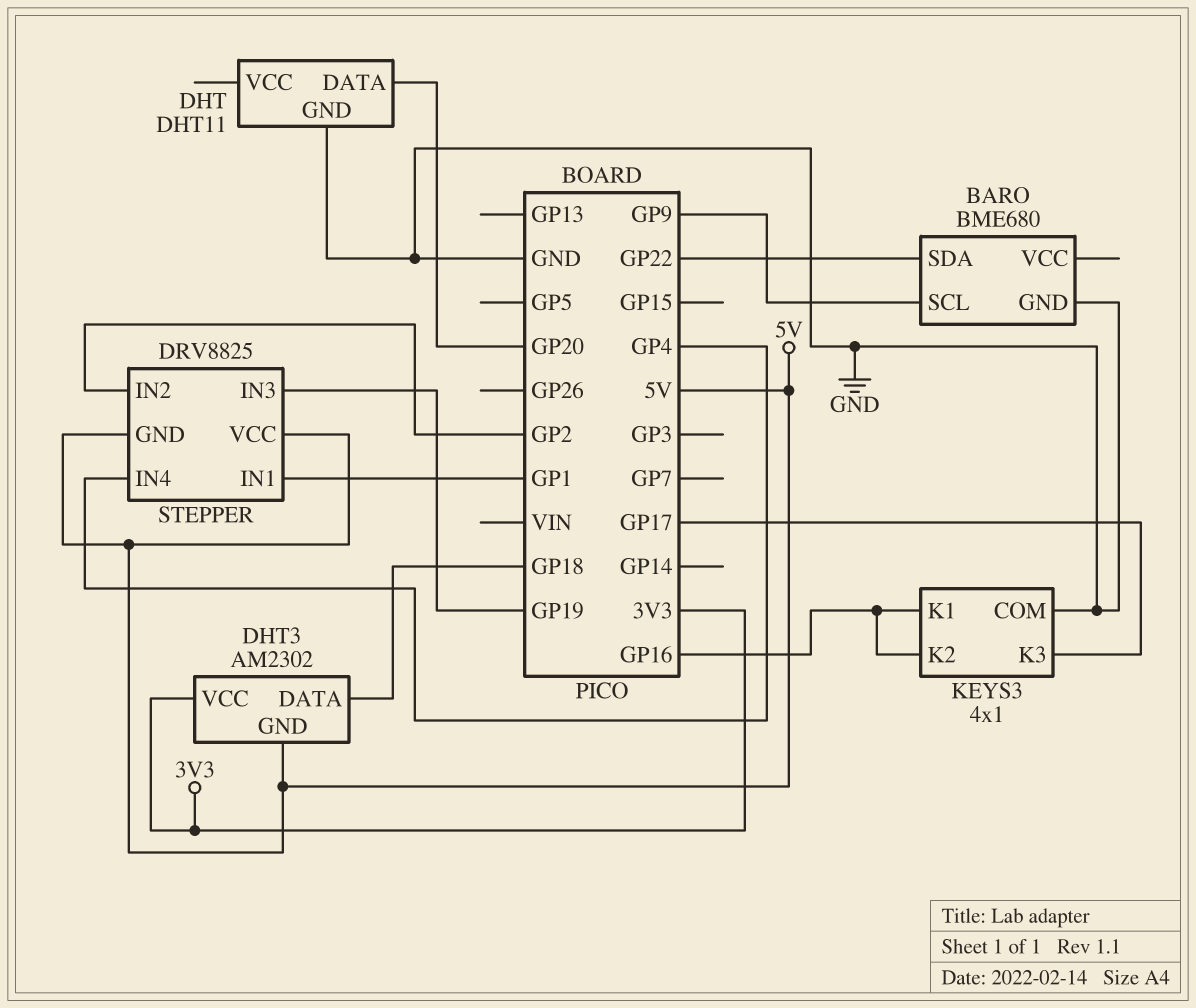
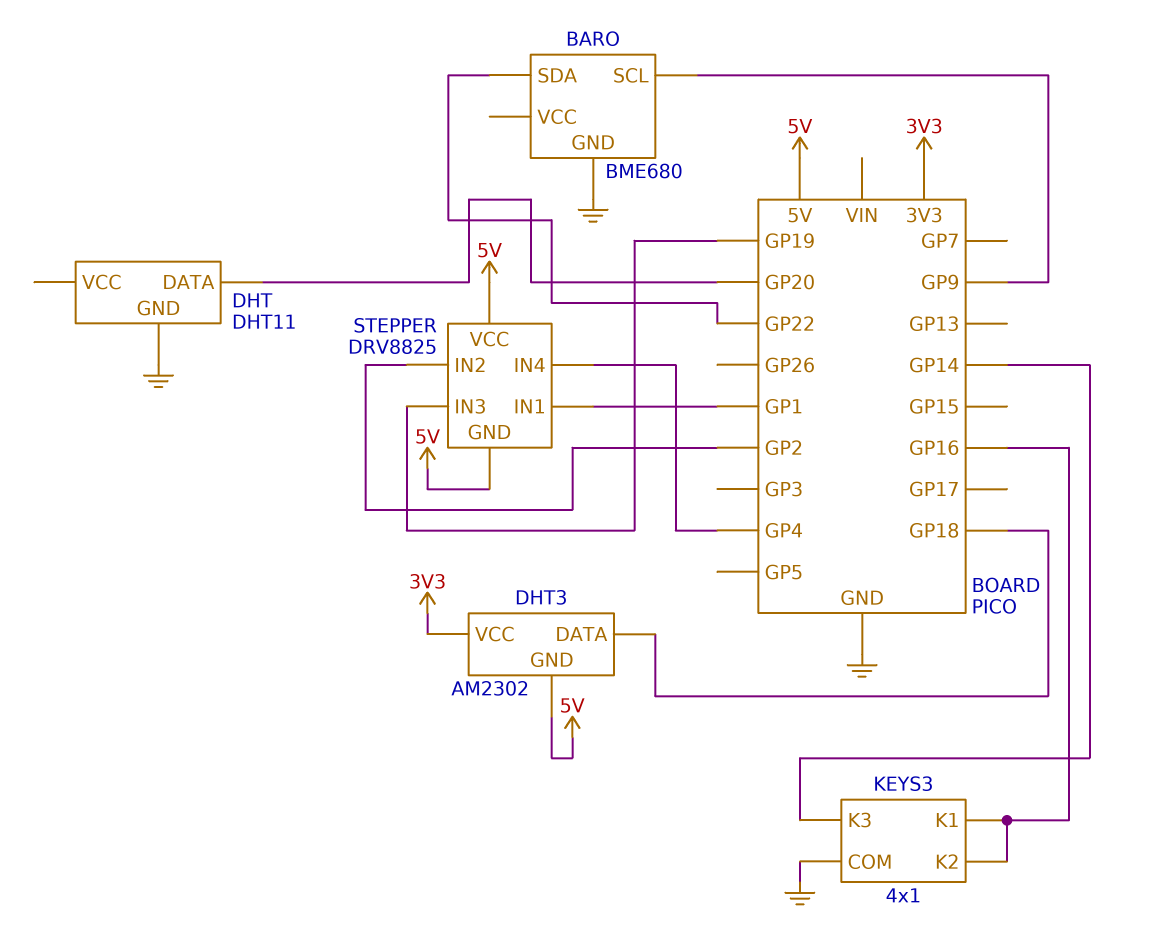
KEYS3 pin K3: GP17 -> GP14

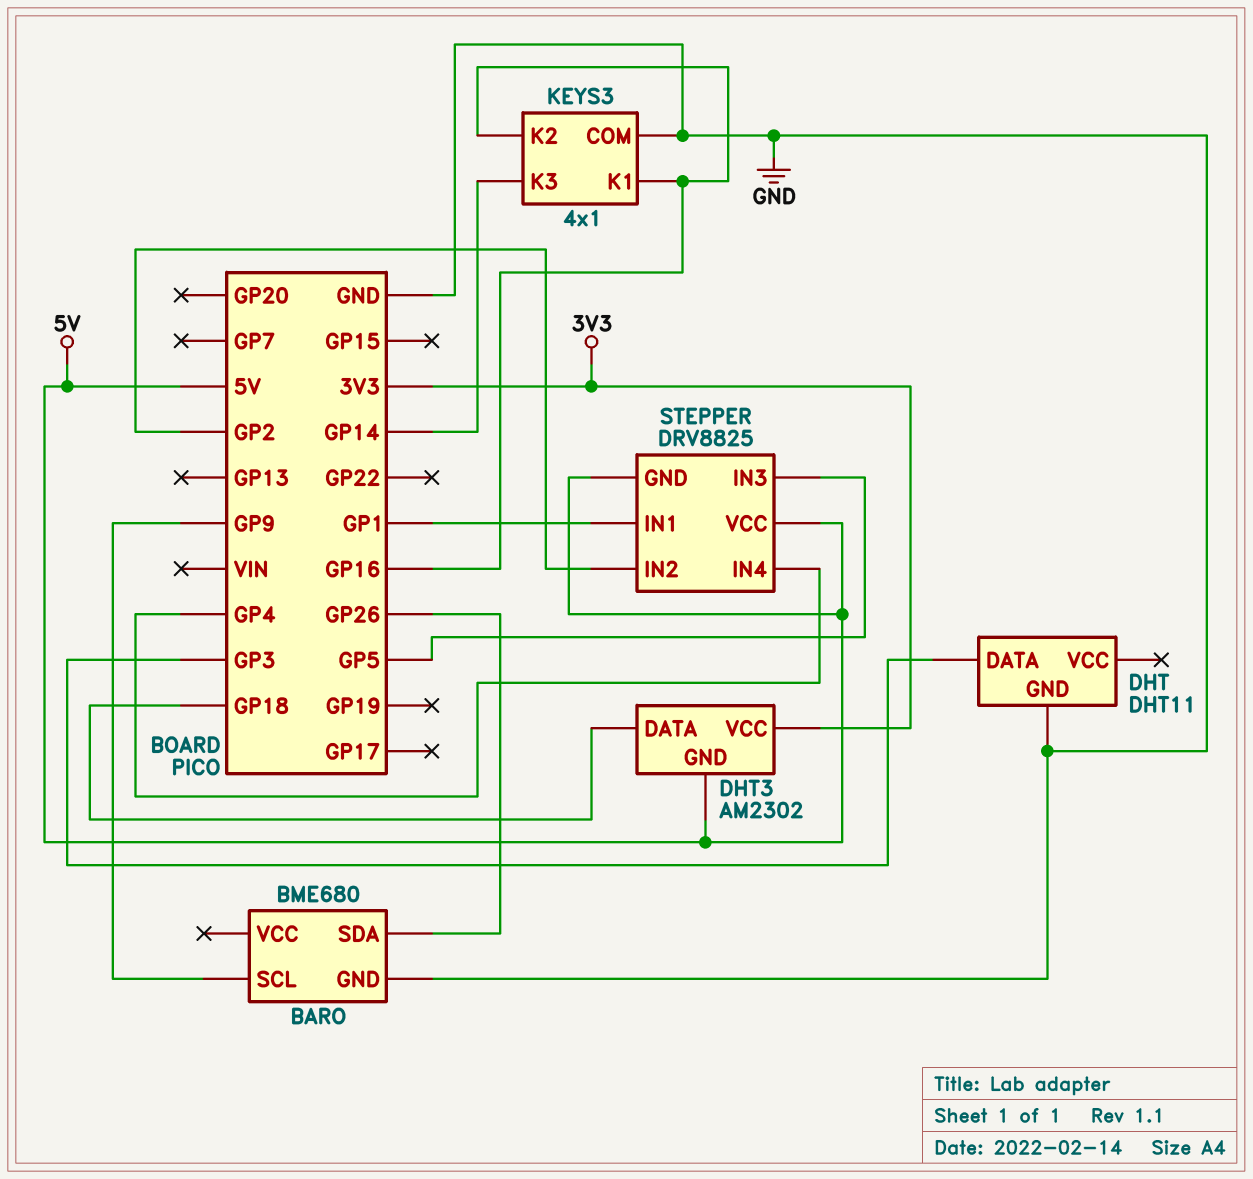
BARO pin SDA: GP22 -> GP26
DHT pin DATA: GP20 -> GP3
STEPPER pin IN3: GP19 -> GP5

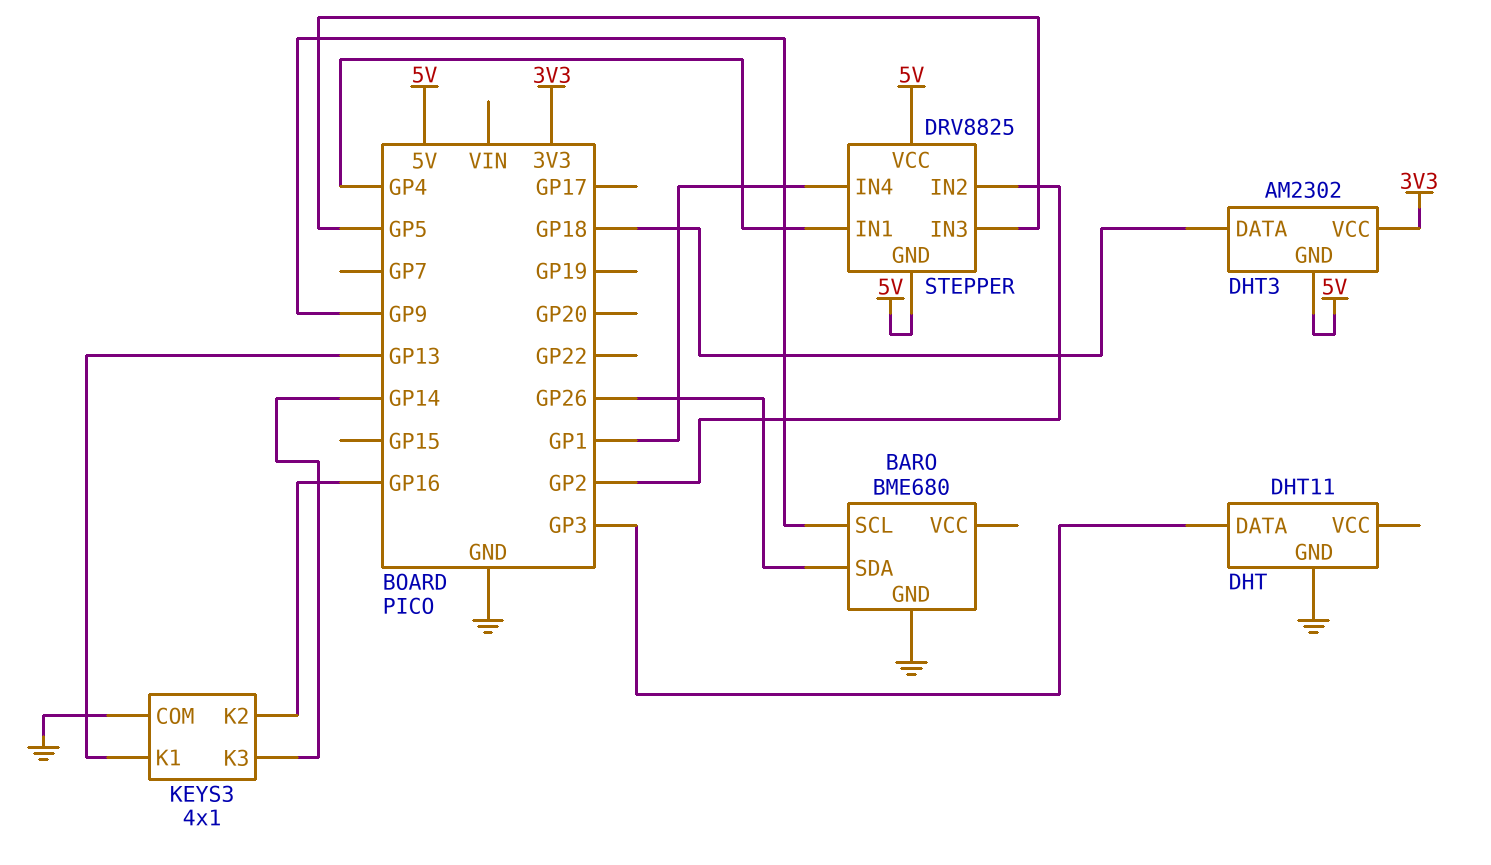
KEYS3 pin K1: GP16 -> GP13
STEPPER pin IN1: GP1 -> GP4
STEPPER pin IN4: GP4 -> GP1

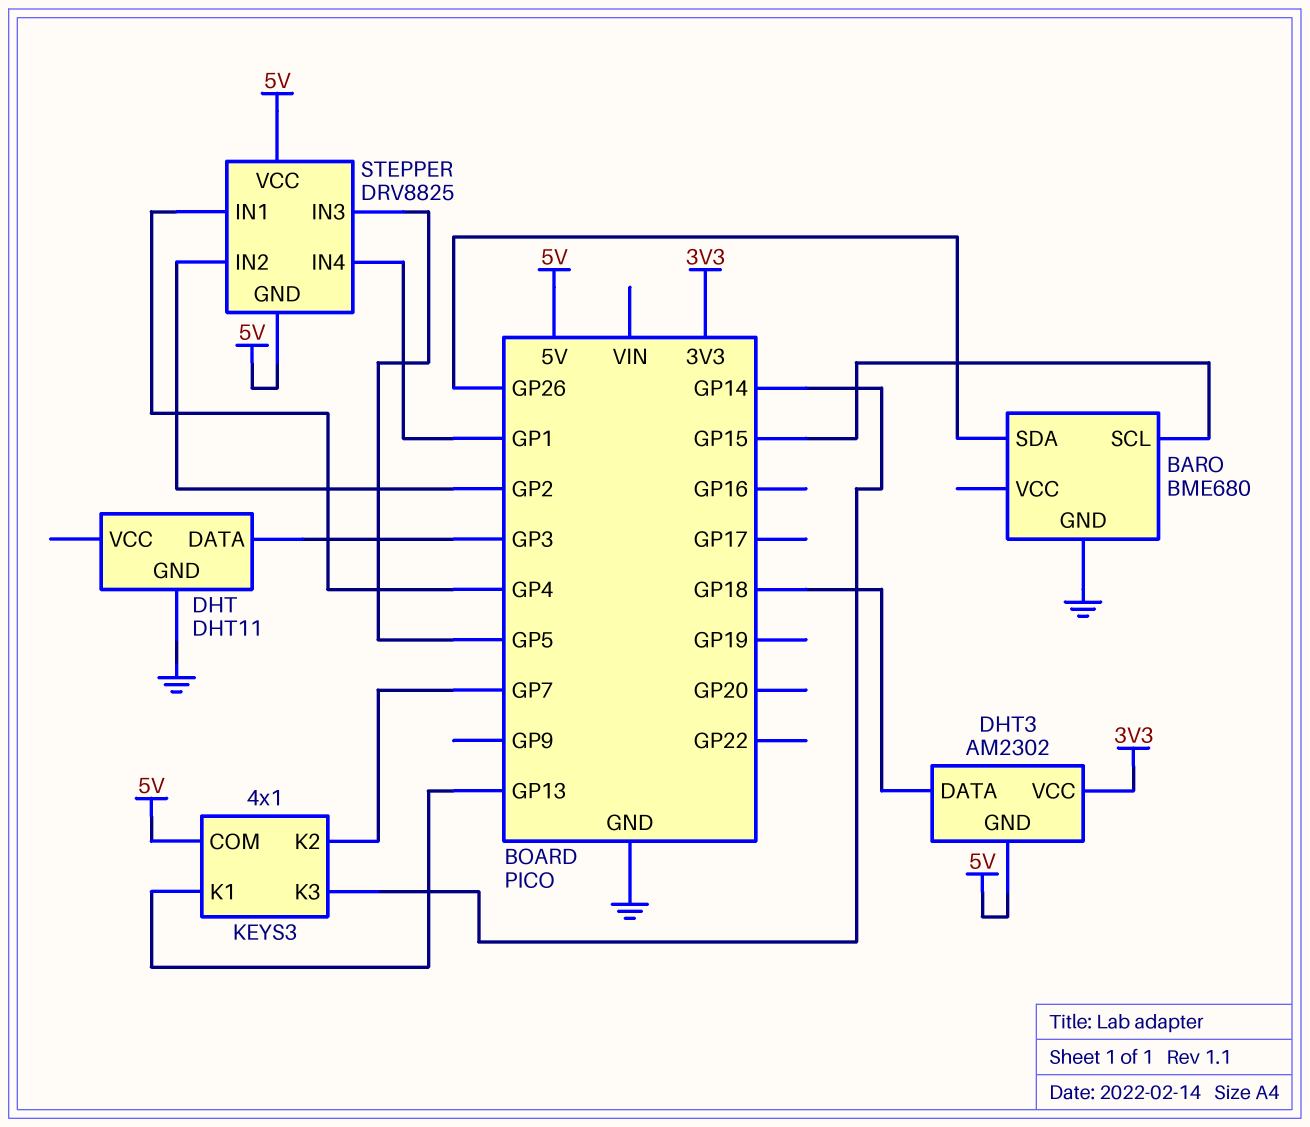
BARO pin SCL: GP9 -> GP15
KEYS3 pin COM: GND -> 5V
KEYS3 pin K2: GP16 -> GP7

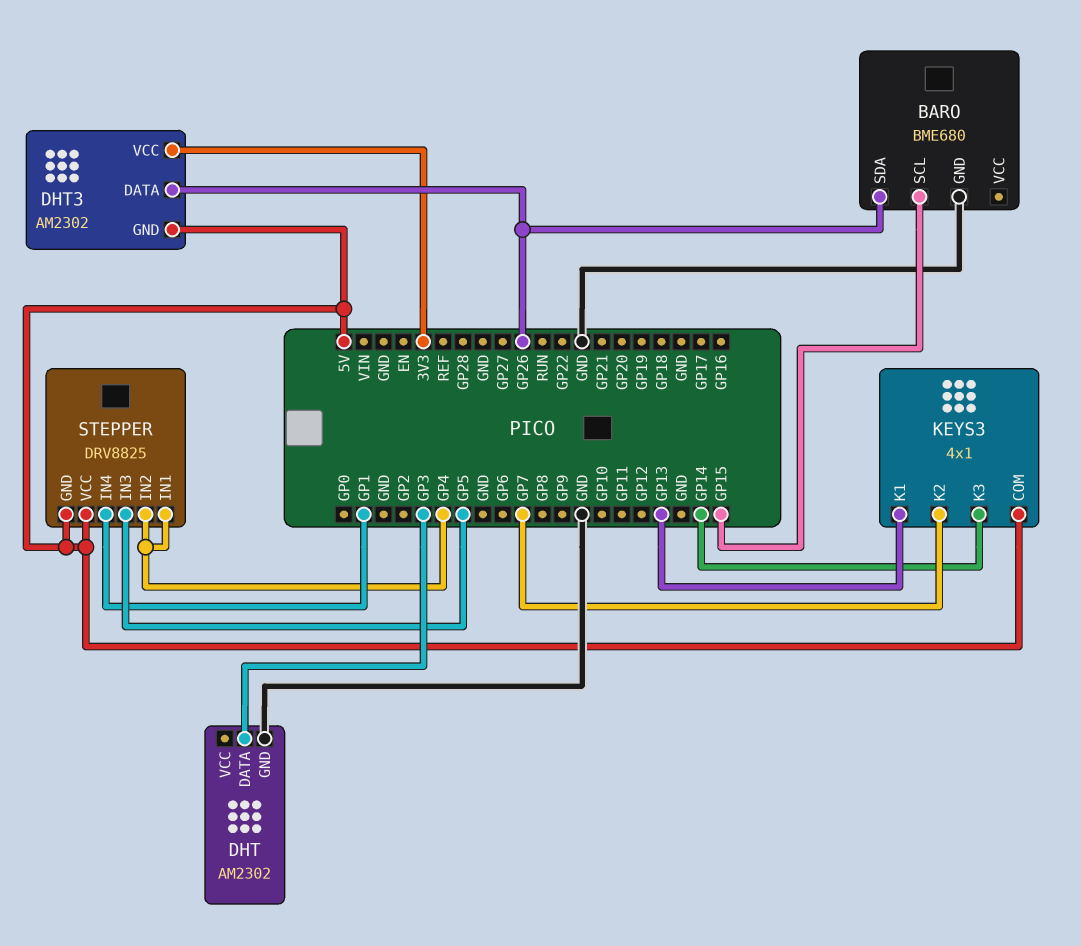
DHT: DHT11 -> AM2302
DHT3 pin DATA: GP18 -> GP26
STEPPER pin IN2: GP2 -> GP4

